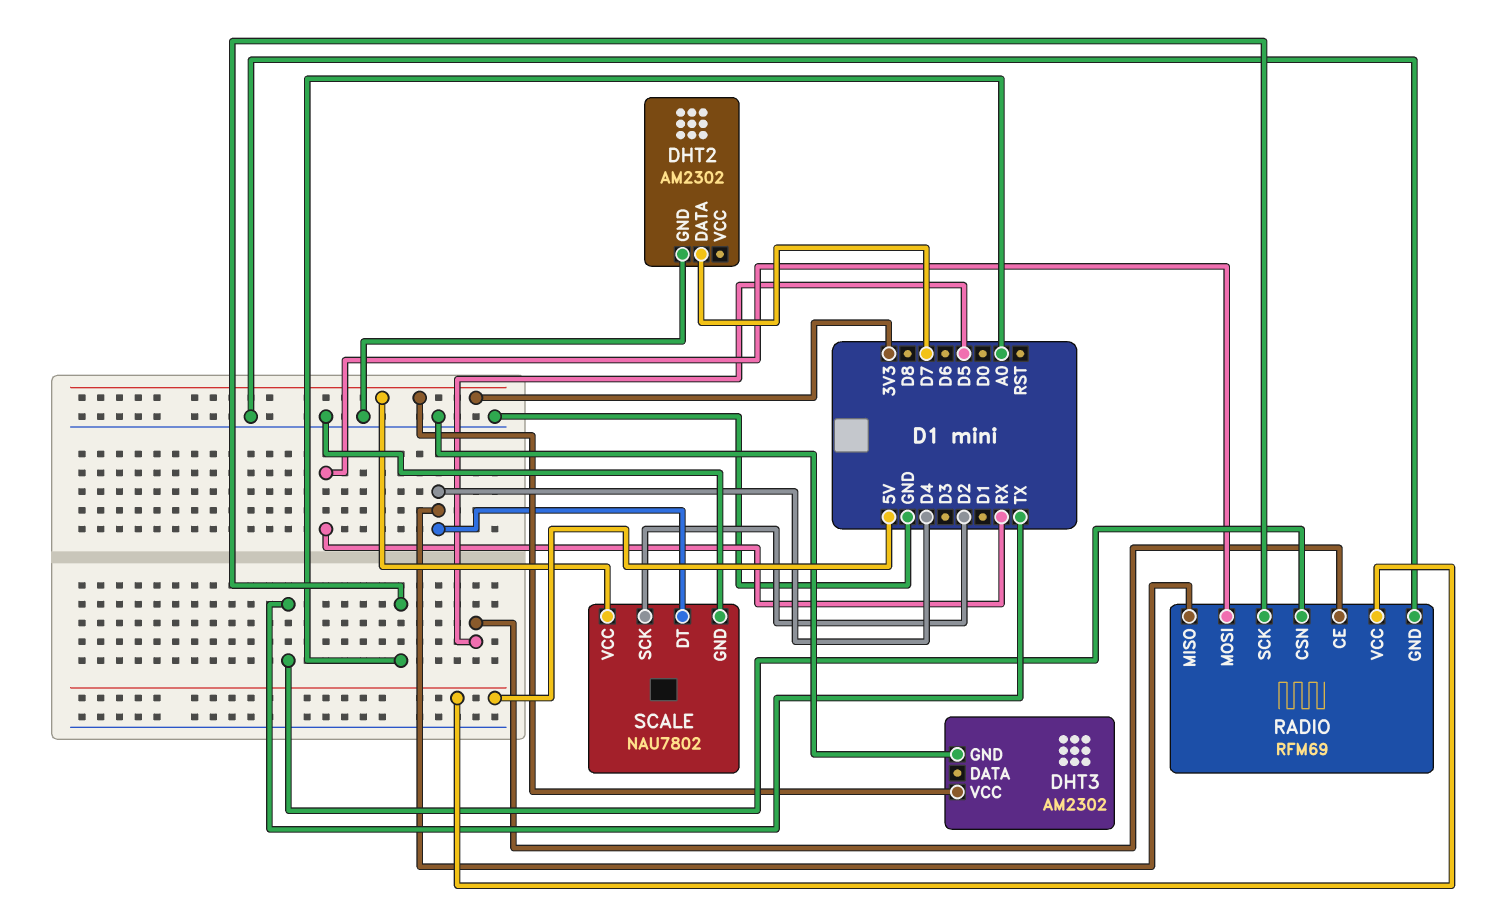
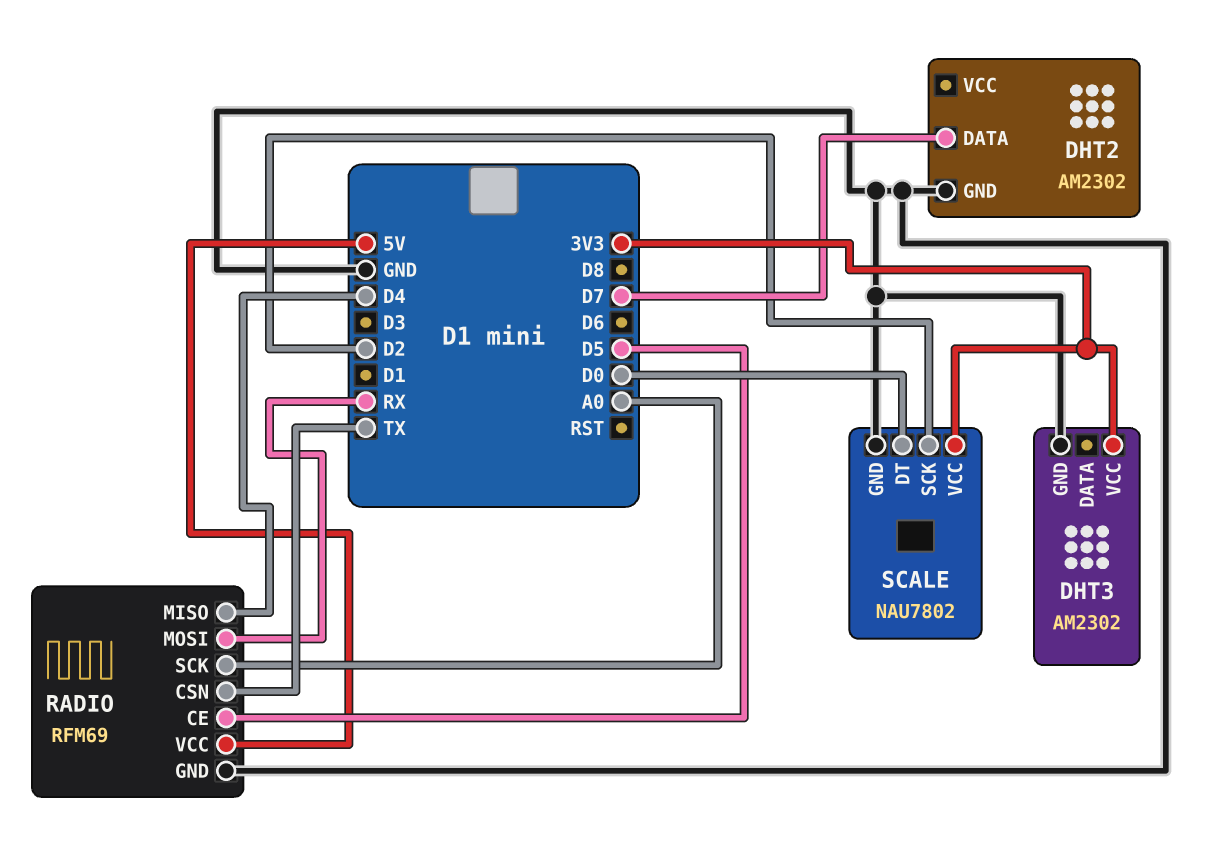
SCALE pin DT: D4 -> D0

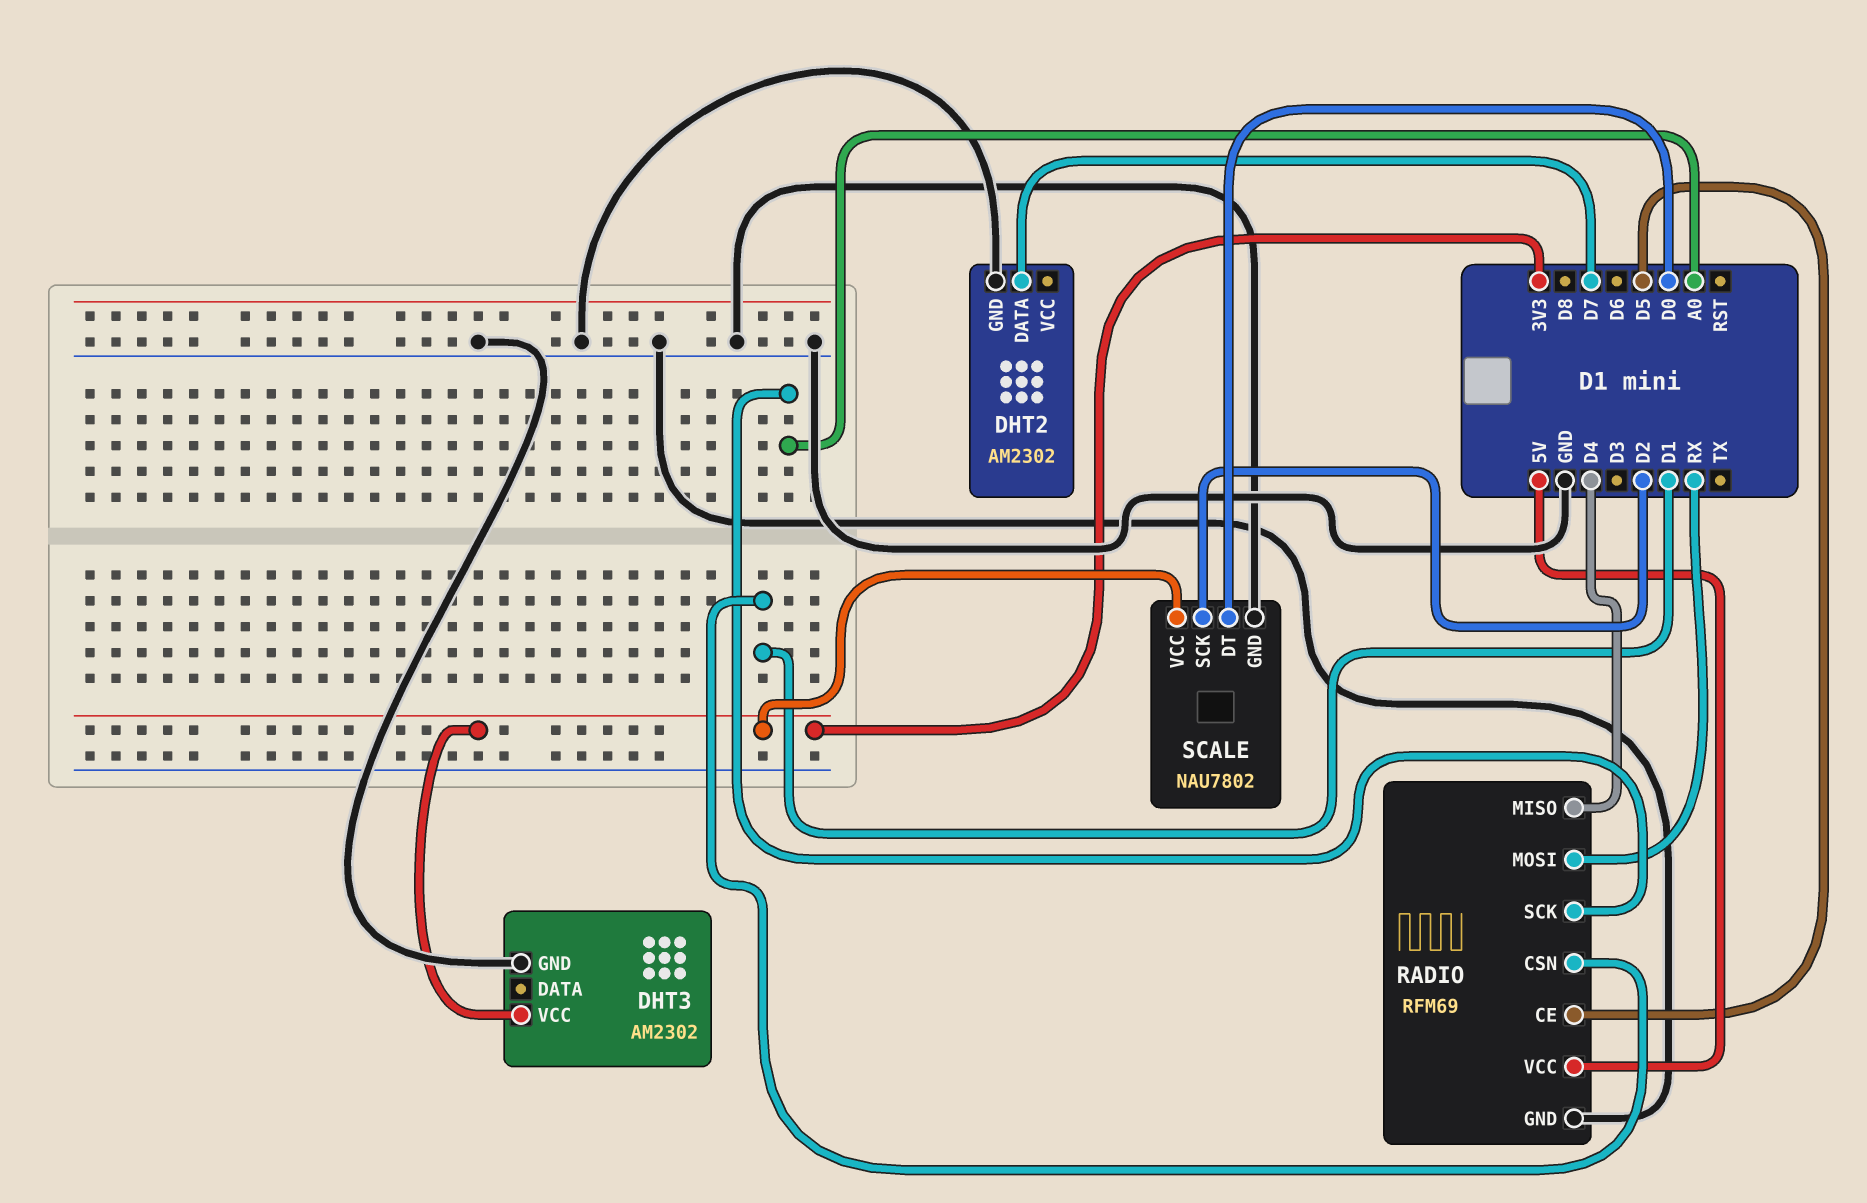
RADIO pin CSN: TX -> D1

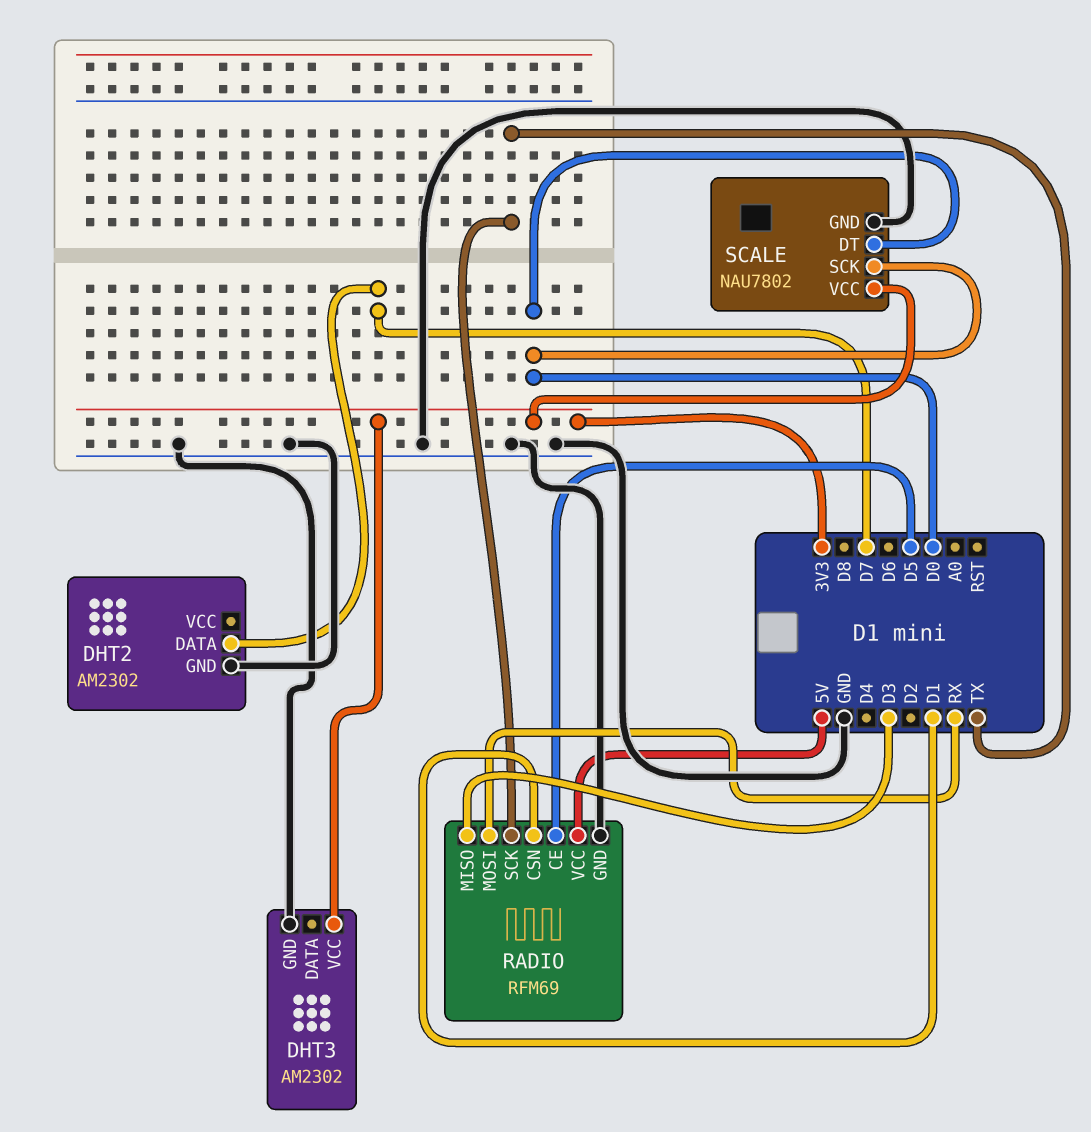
RADIO pin MISO: D4 -> D3
RADIO pin SCK: A0 -> TX
SCALE pin SCK: D2 -> D0

